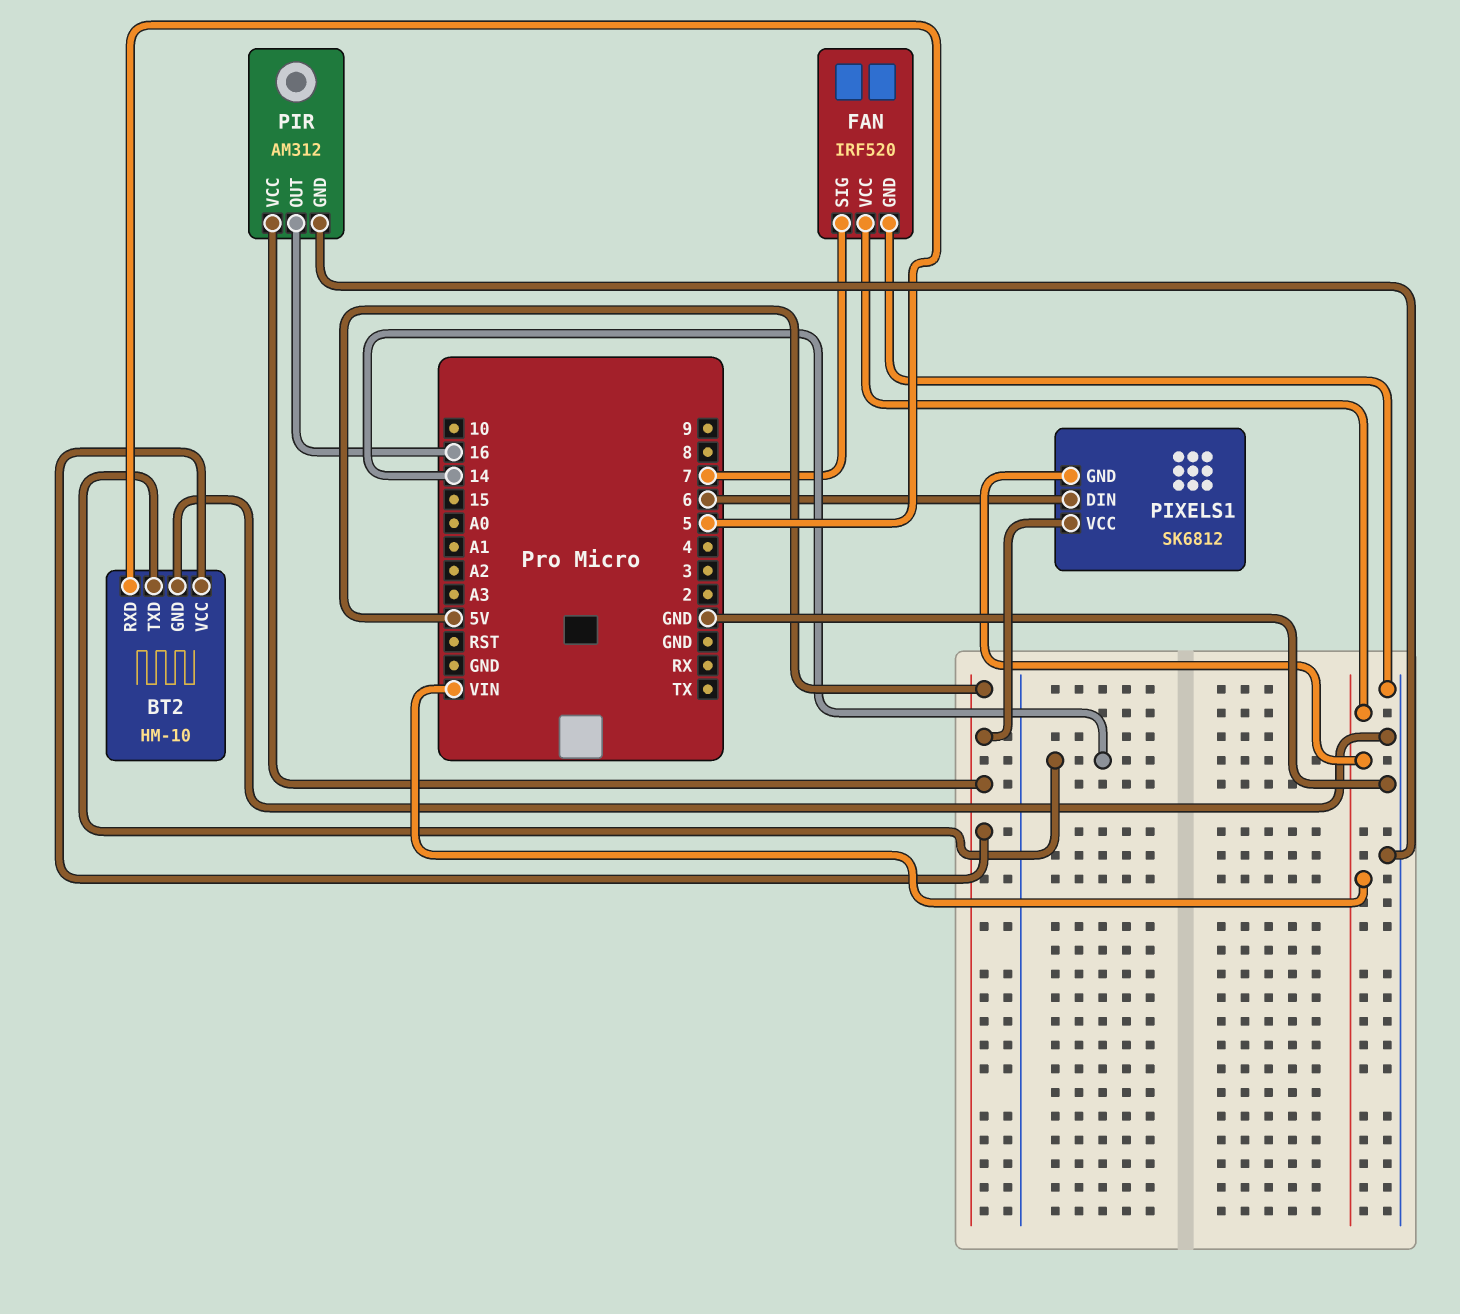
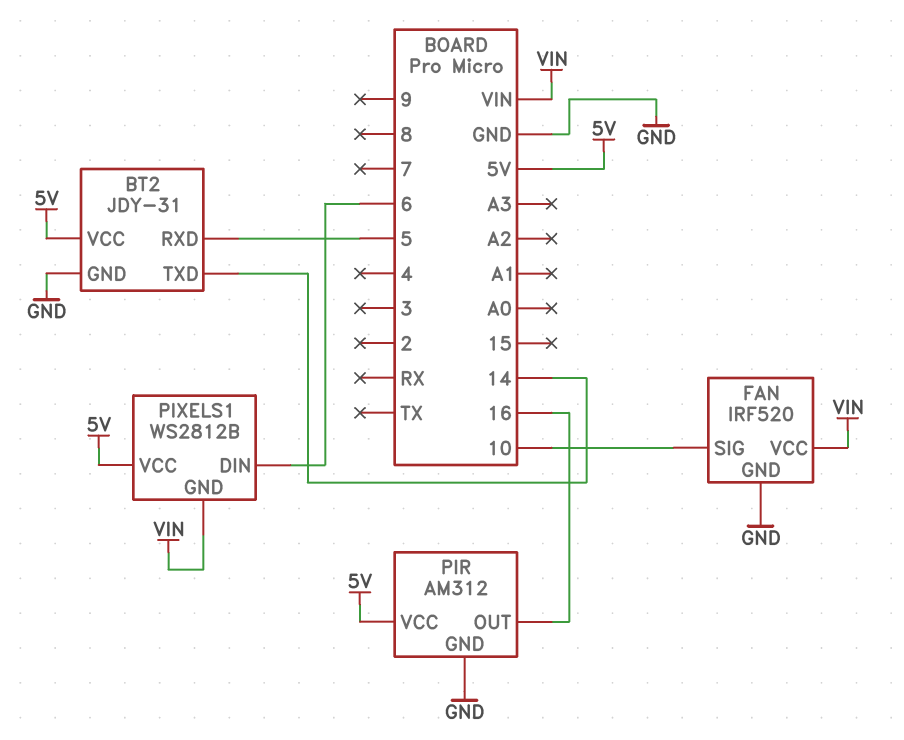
BT2: HM-10 -> JDY-31
FAN pin SIG: 7 -> 10
PIXELS1: SK6812 -> WS2812B

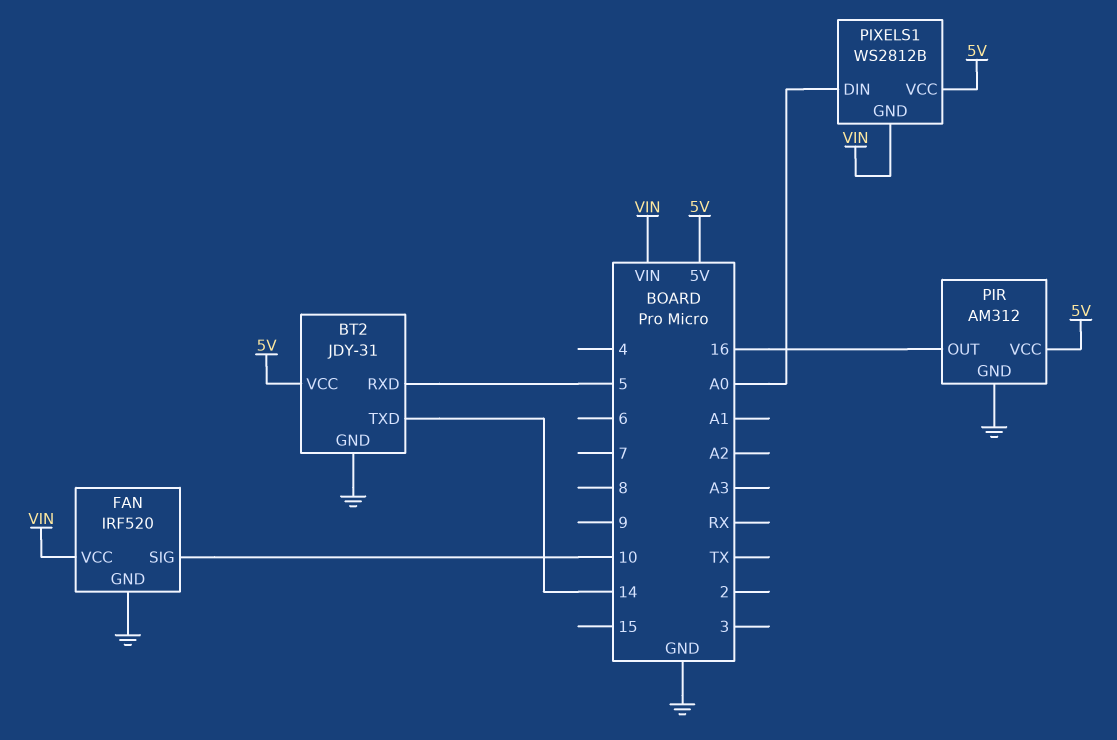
PIXELS1 pin DIN: 6 -> A0

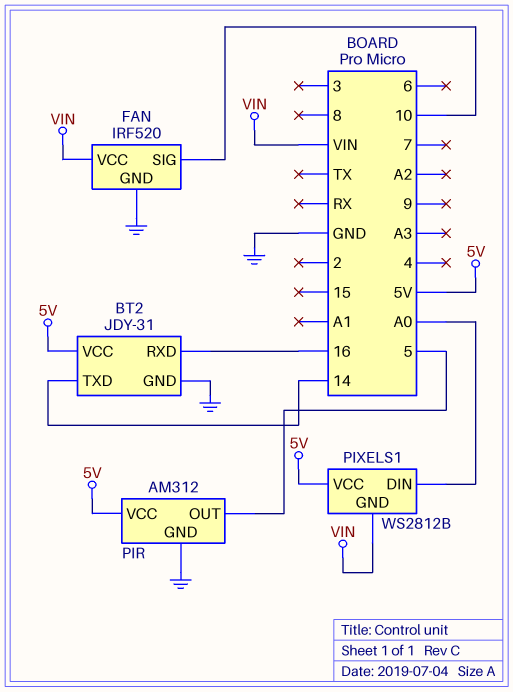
BT2 pin RXD: 5 -> 16
PIR pin OUT: 16 -> 5

